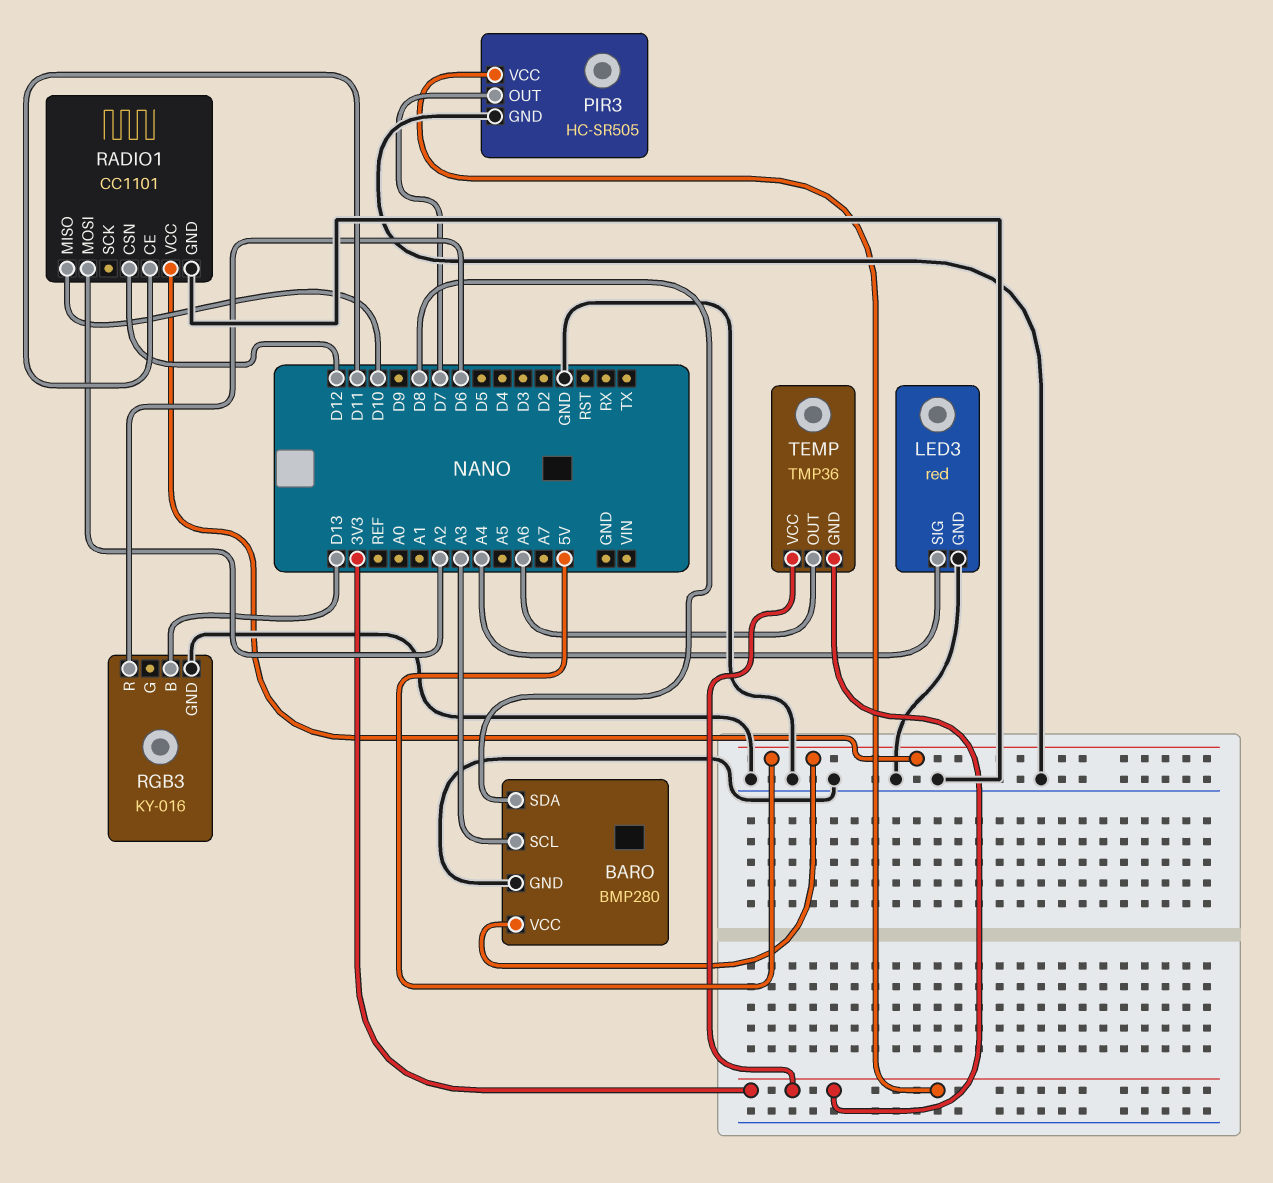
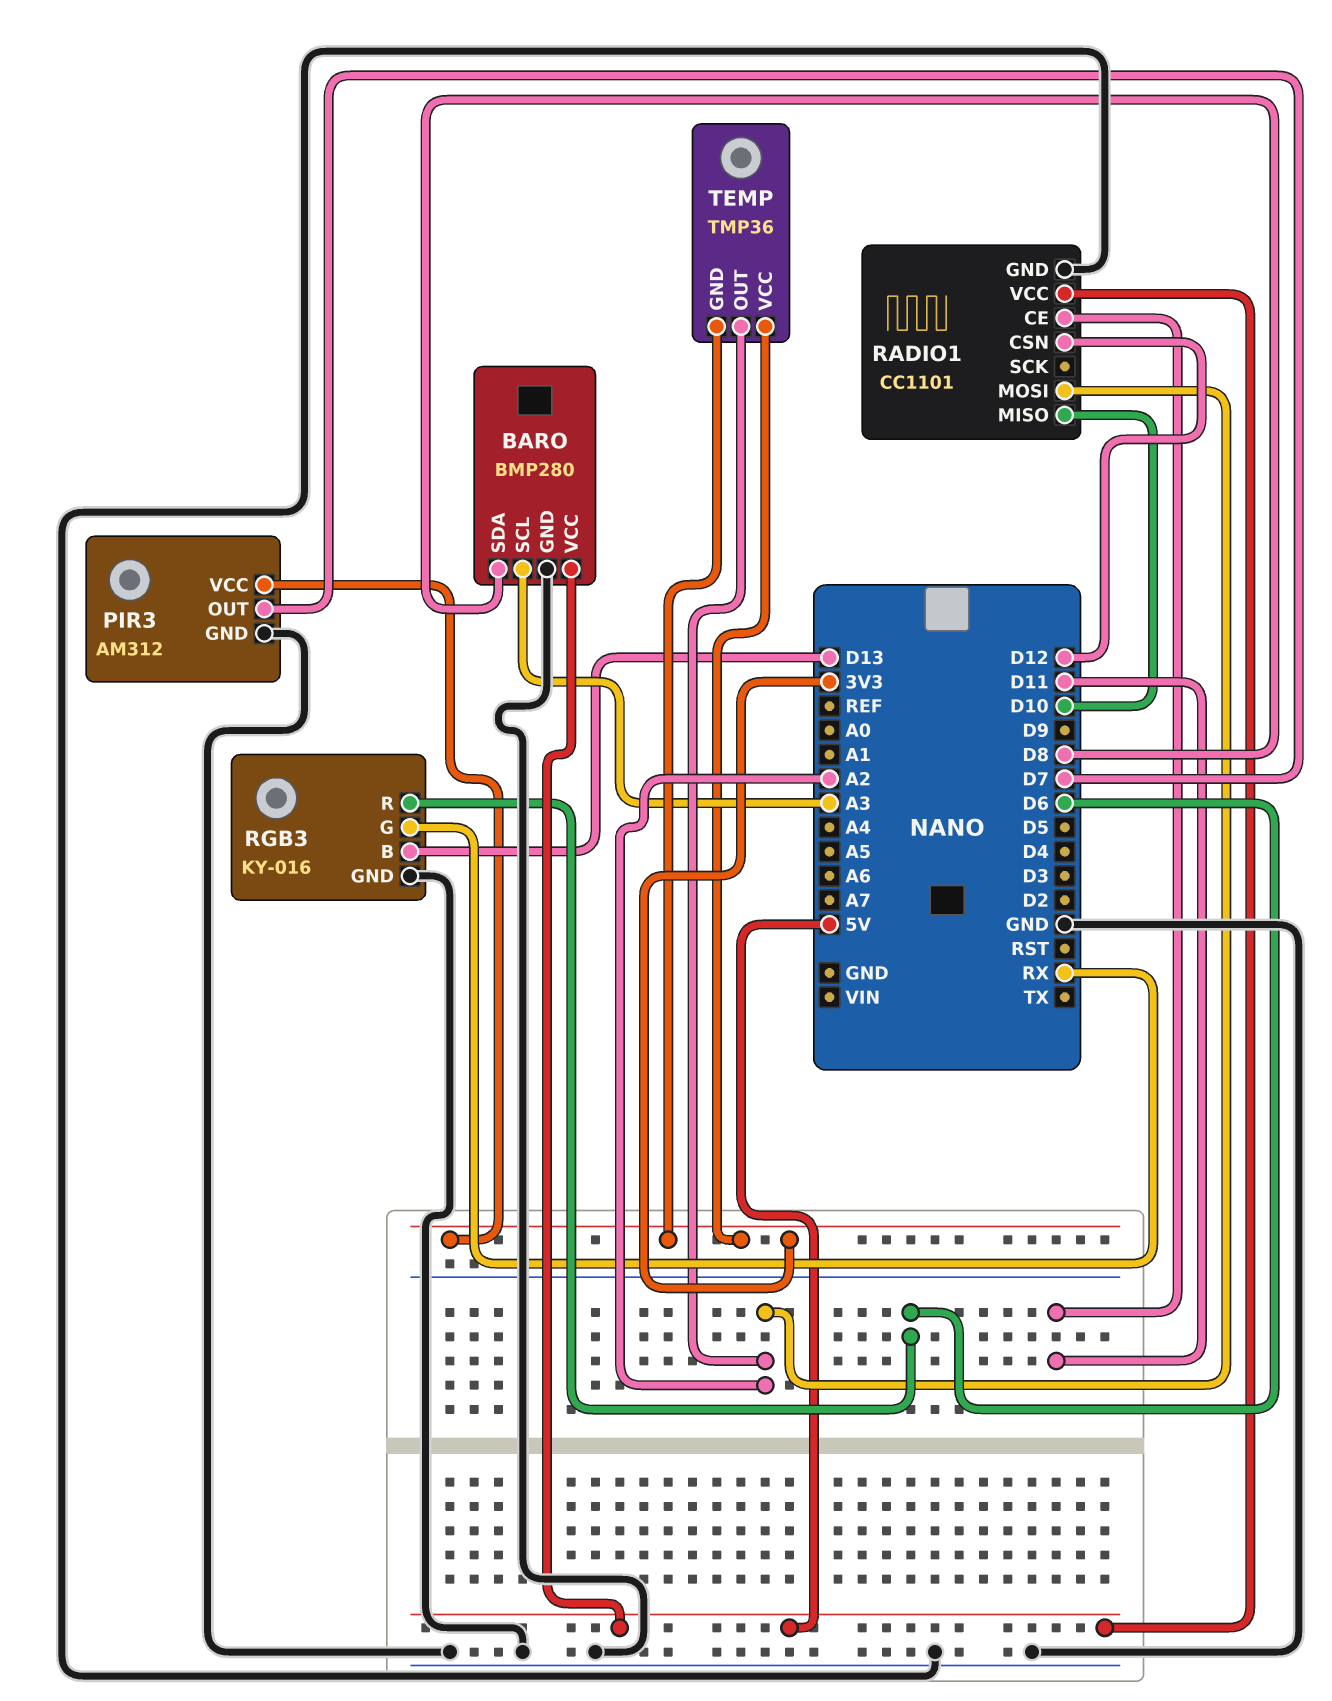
LED3: red -> none
LED3 pin GND: GND -> none
LED3 pin SIG: A4 -> none
PIR3: HC-SR505 -> AM312
RGB3 pin G: none -> RX
TEMP pin OUT: A6 -> A2

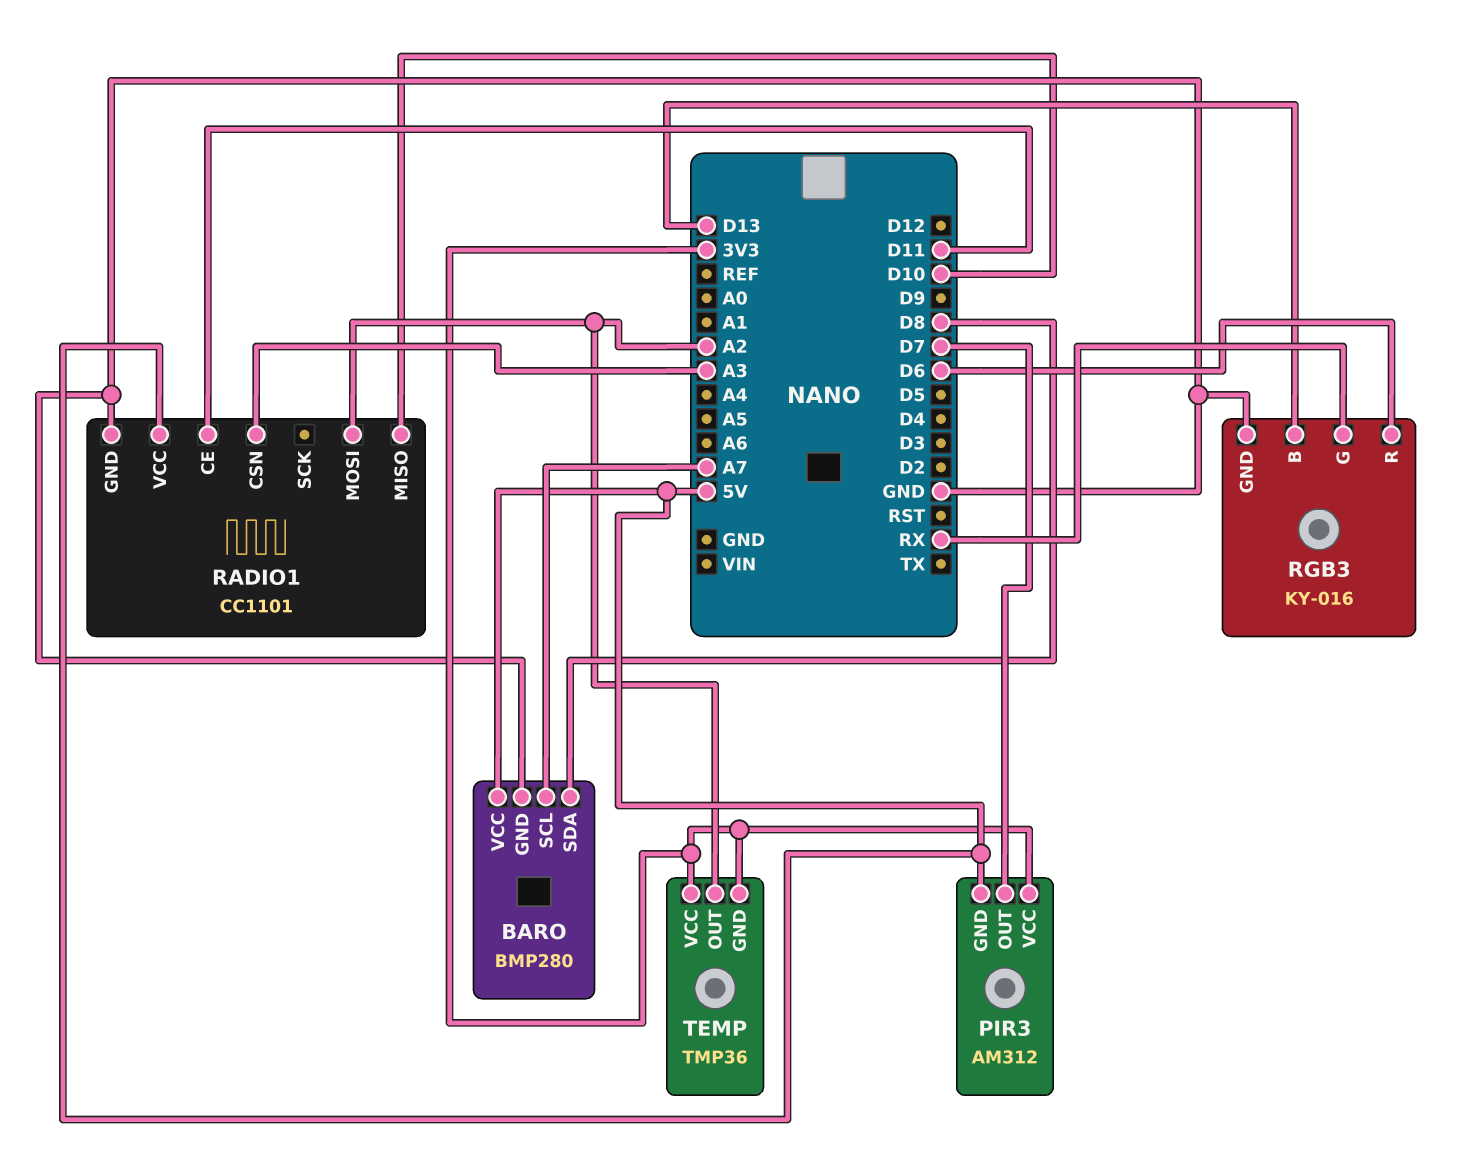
BARO pin SCL: A3 -> A7
PIR3 pin GND: GND -> 5V
RADIO1 pin CSN: D12 -> A3

